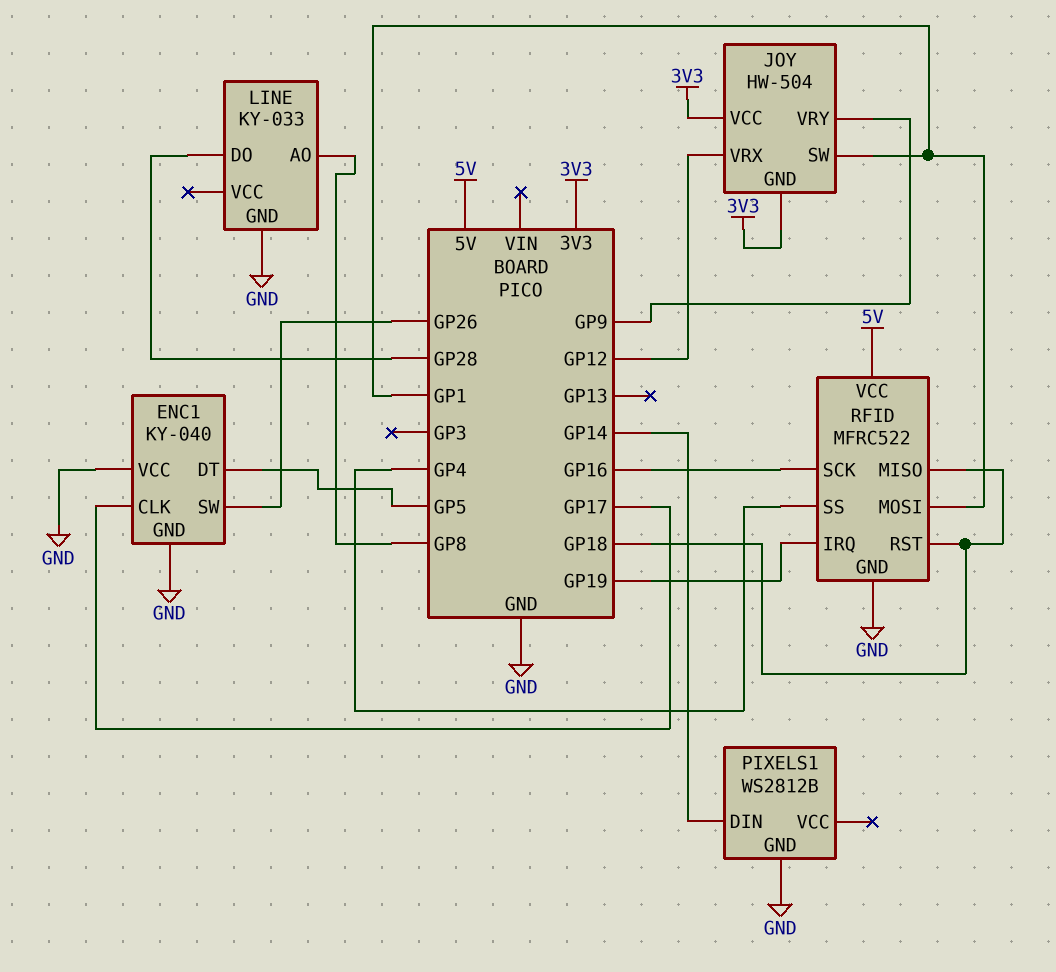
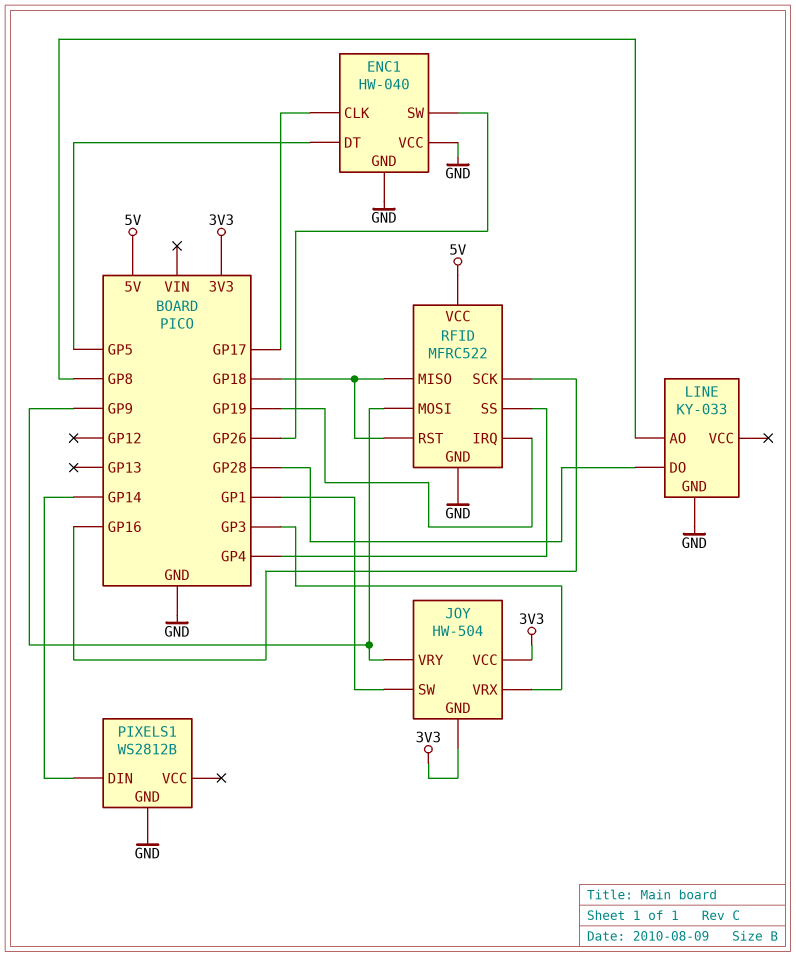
ENC1: KY-040 -> HW-040
JOY pin VRX: GP12 -> GP3
RFID pin MOSI: GP1 -> GP9

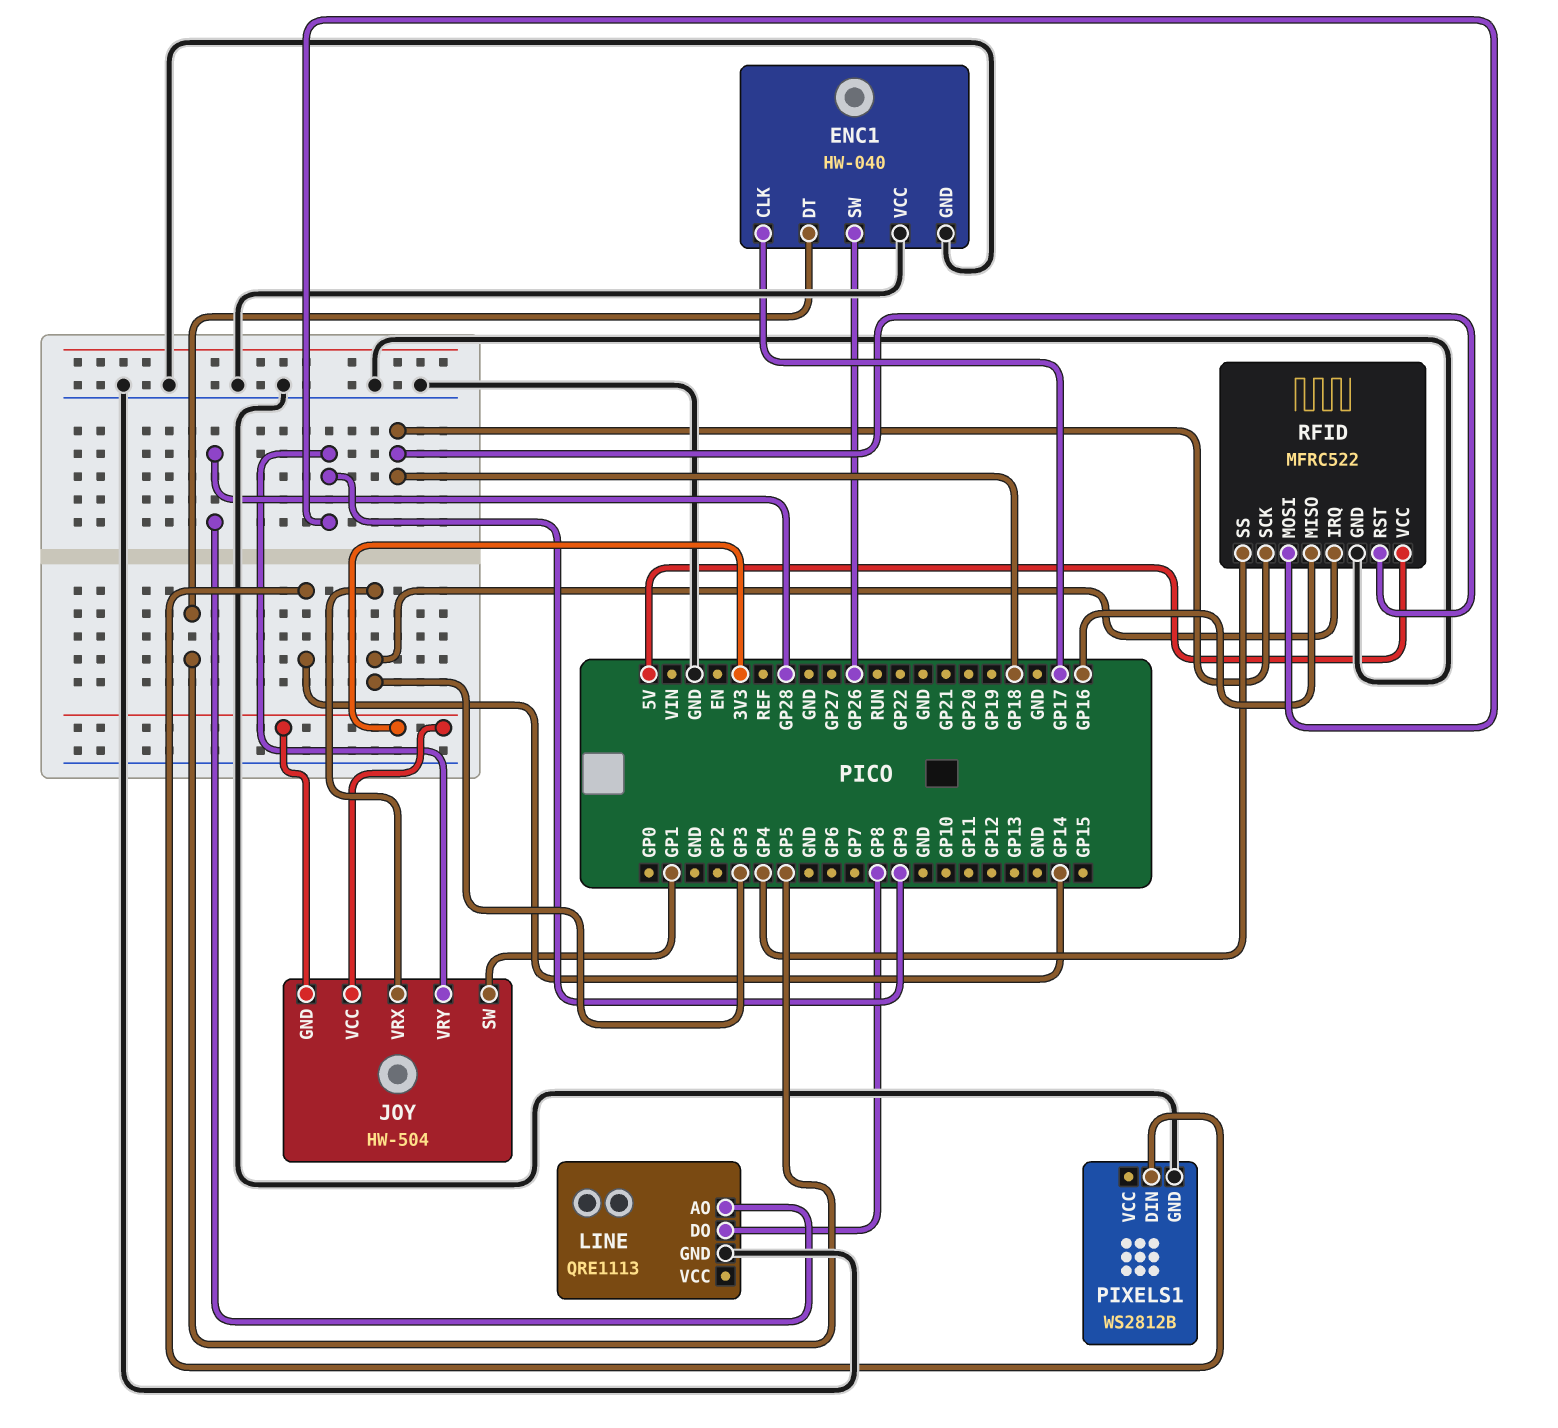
LINE: KY-033 -> QRE1113
LINE pin AO: GP8 -> GP28
LINE pin DO: GP28 -> GP8
RFID pin IRQ: GP19 -> GP3
RFID pin MISO: GP18 -> GP16
RFID pin SCK: GP16 -> GP18

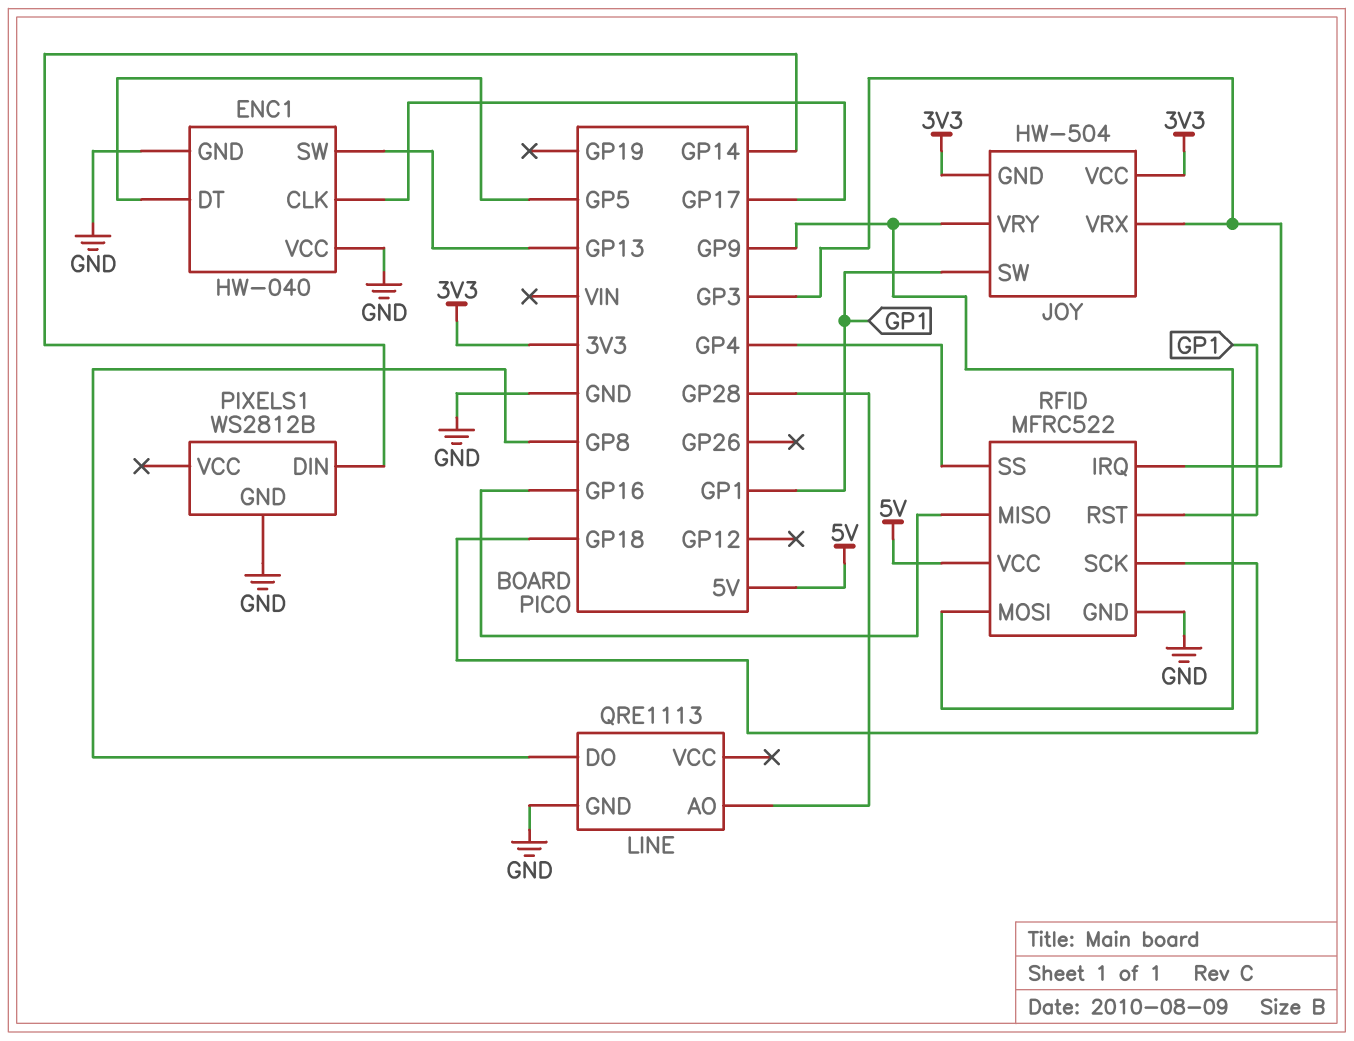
ENC1 pin SW: GP26 -> GP13
RFID pin RST: GP18 -> GP1

